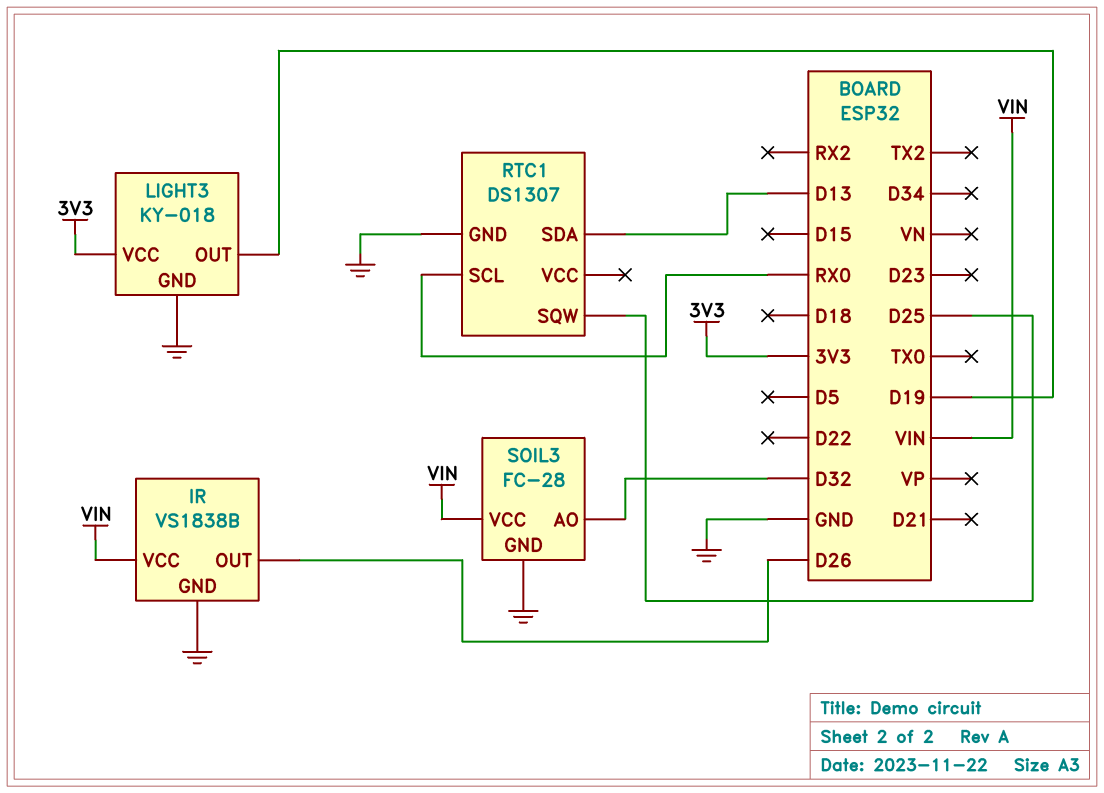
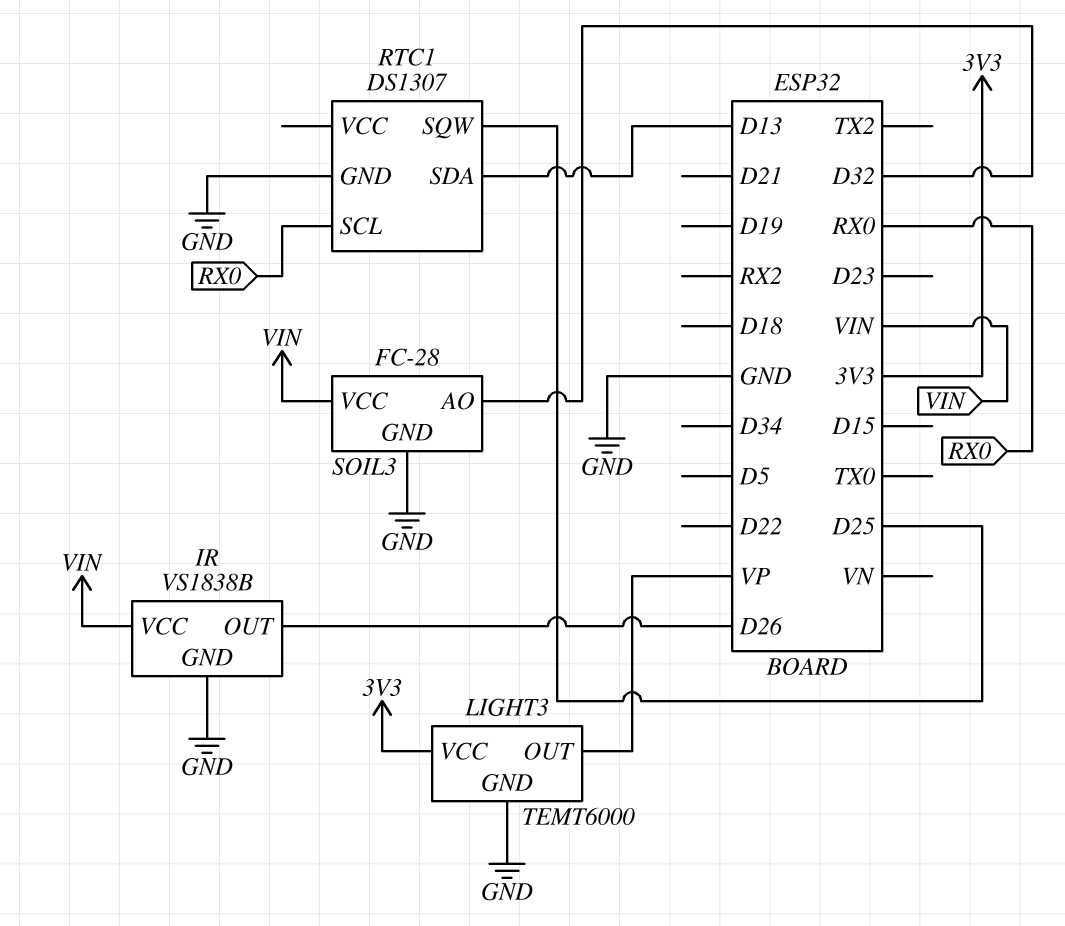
LIGHT3: KY-018 -> TEMT6000
LIGHT3 pin OUT: D19 -> VP

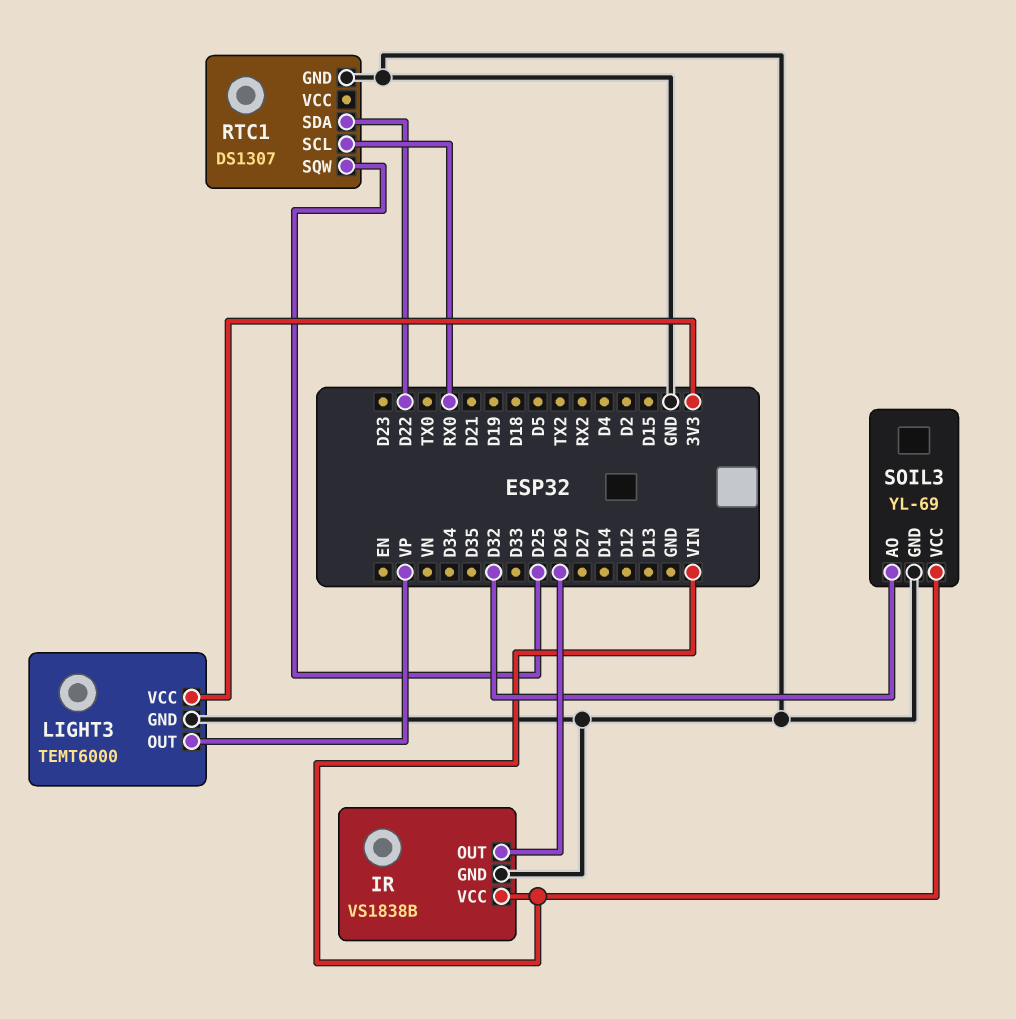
RTC1 pin SDA: D13 -> D22
SOIL3: FC-28 -> YL-69

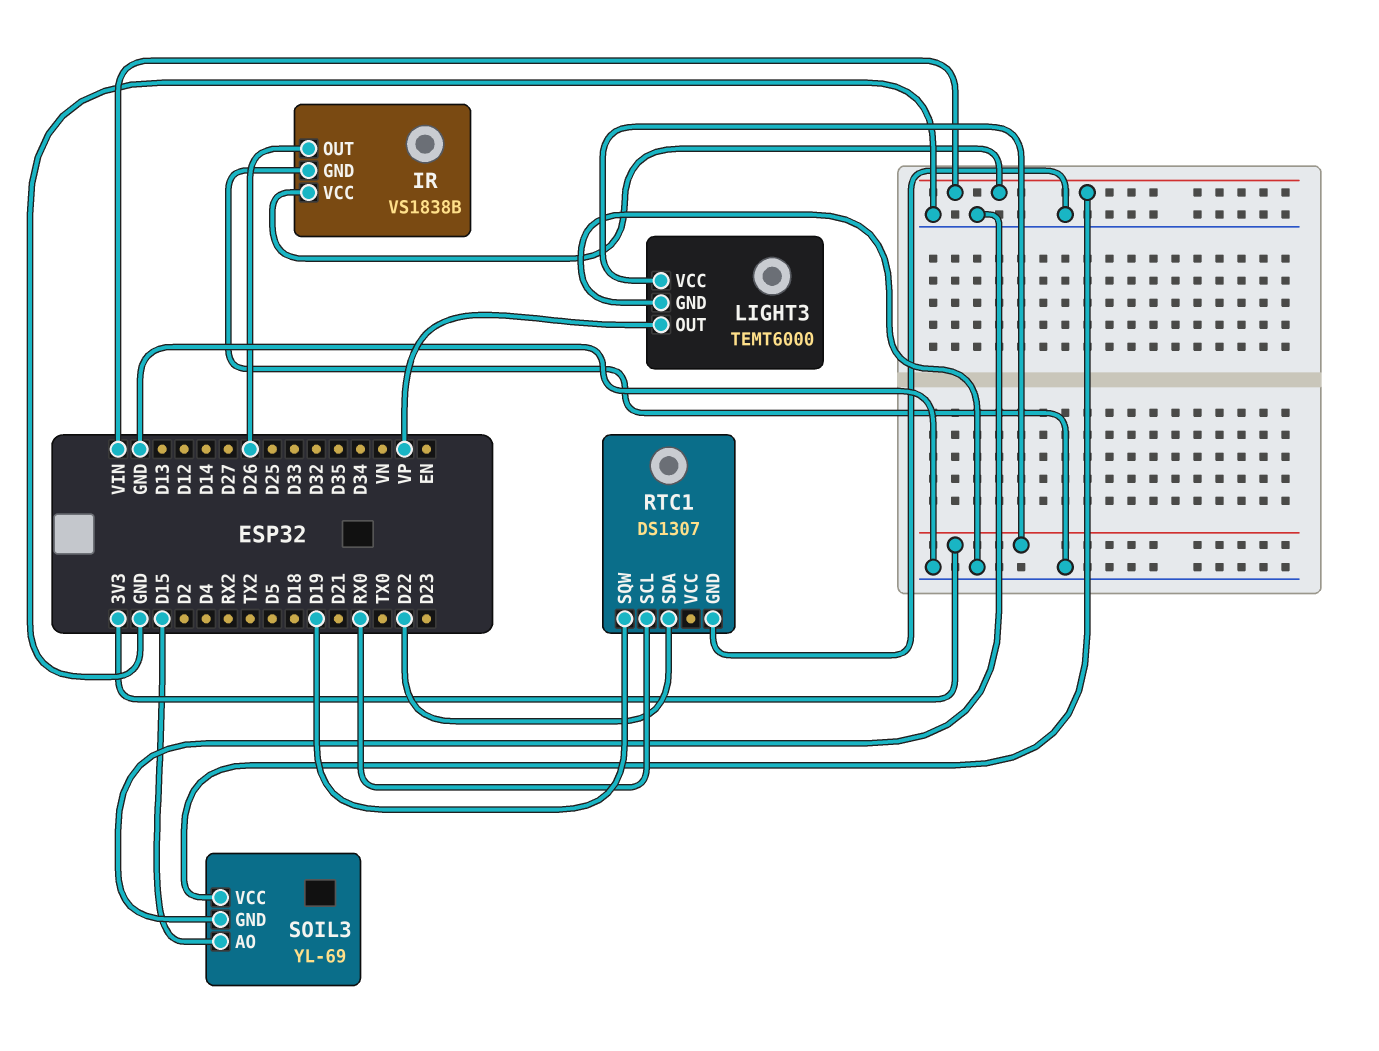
RTC1 pin SQW: D25 -> D19
SOIL3 pin AO: D32 -> D15

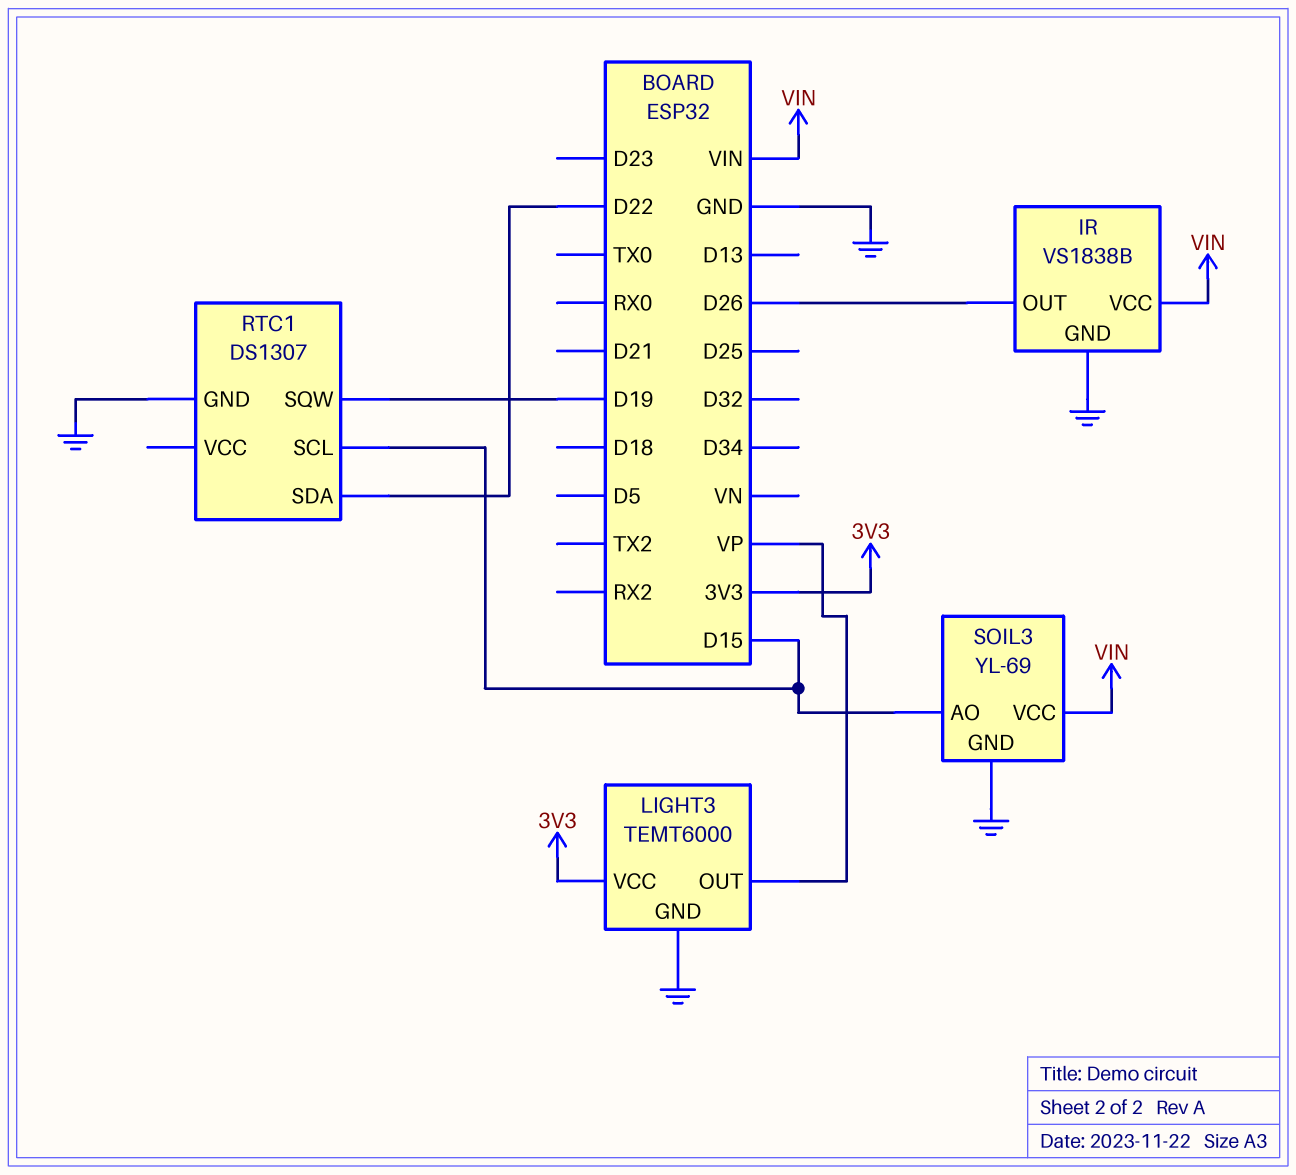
RTC1 pin SCL: RX0 -> D15

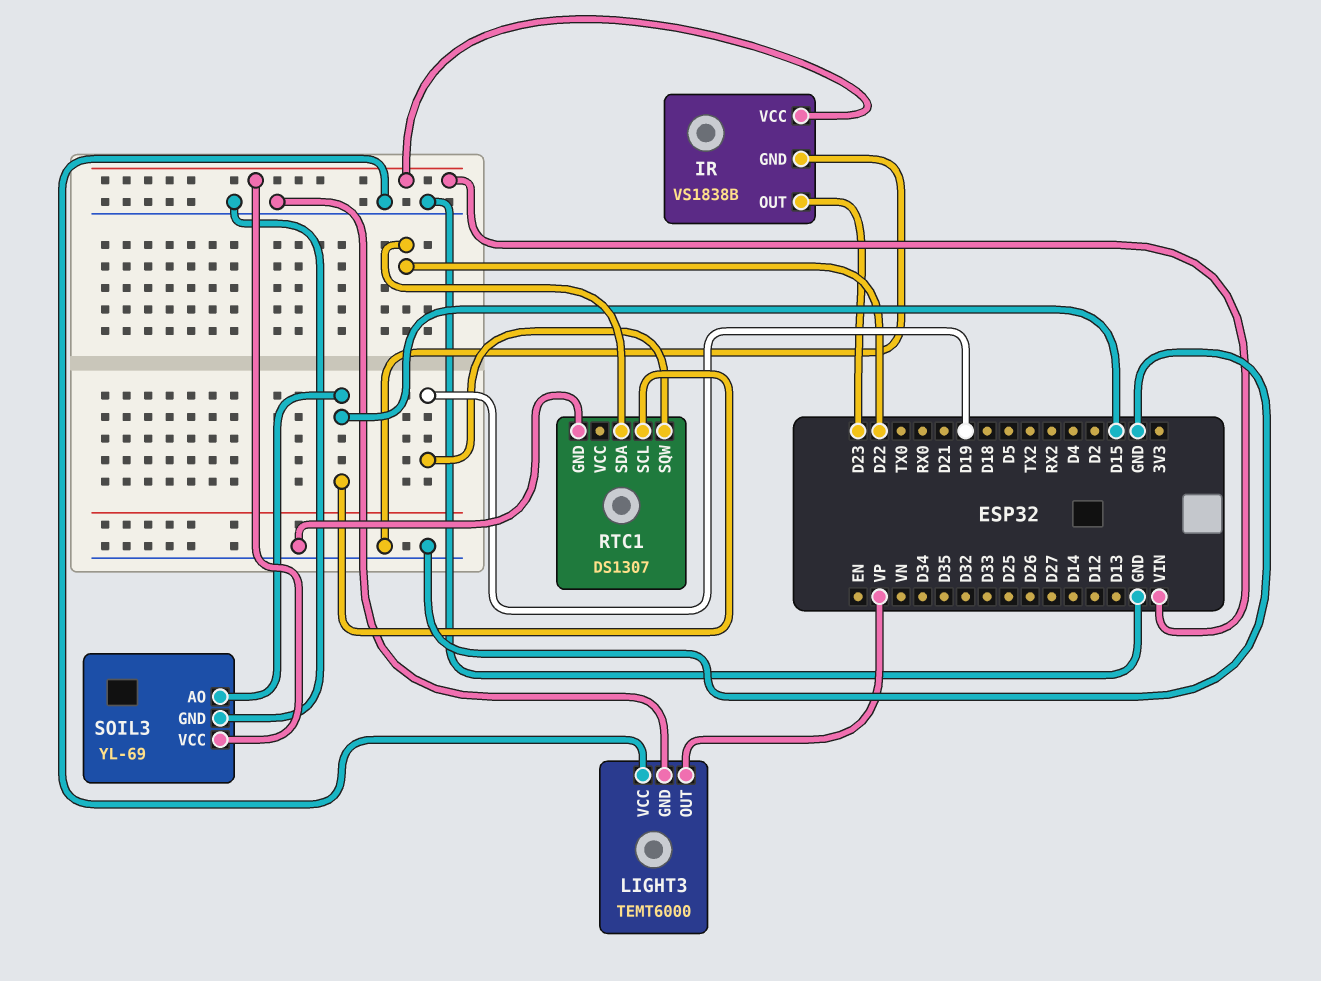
IR pin OUT: D26 -> D23
LIGHT3 pin VCC: 3V3 -> GND

